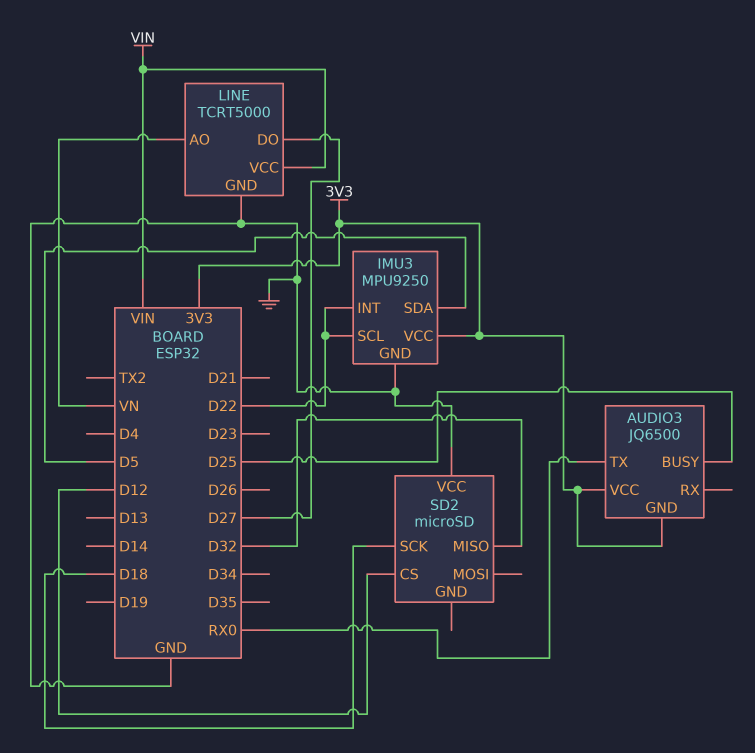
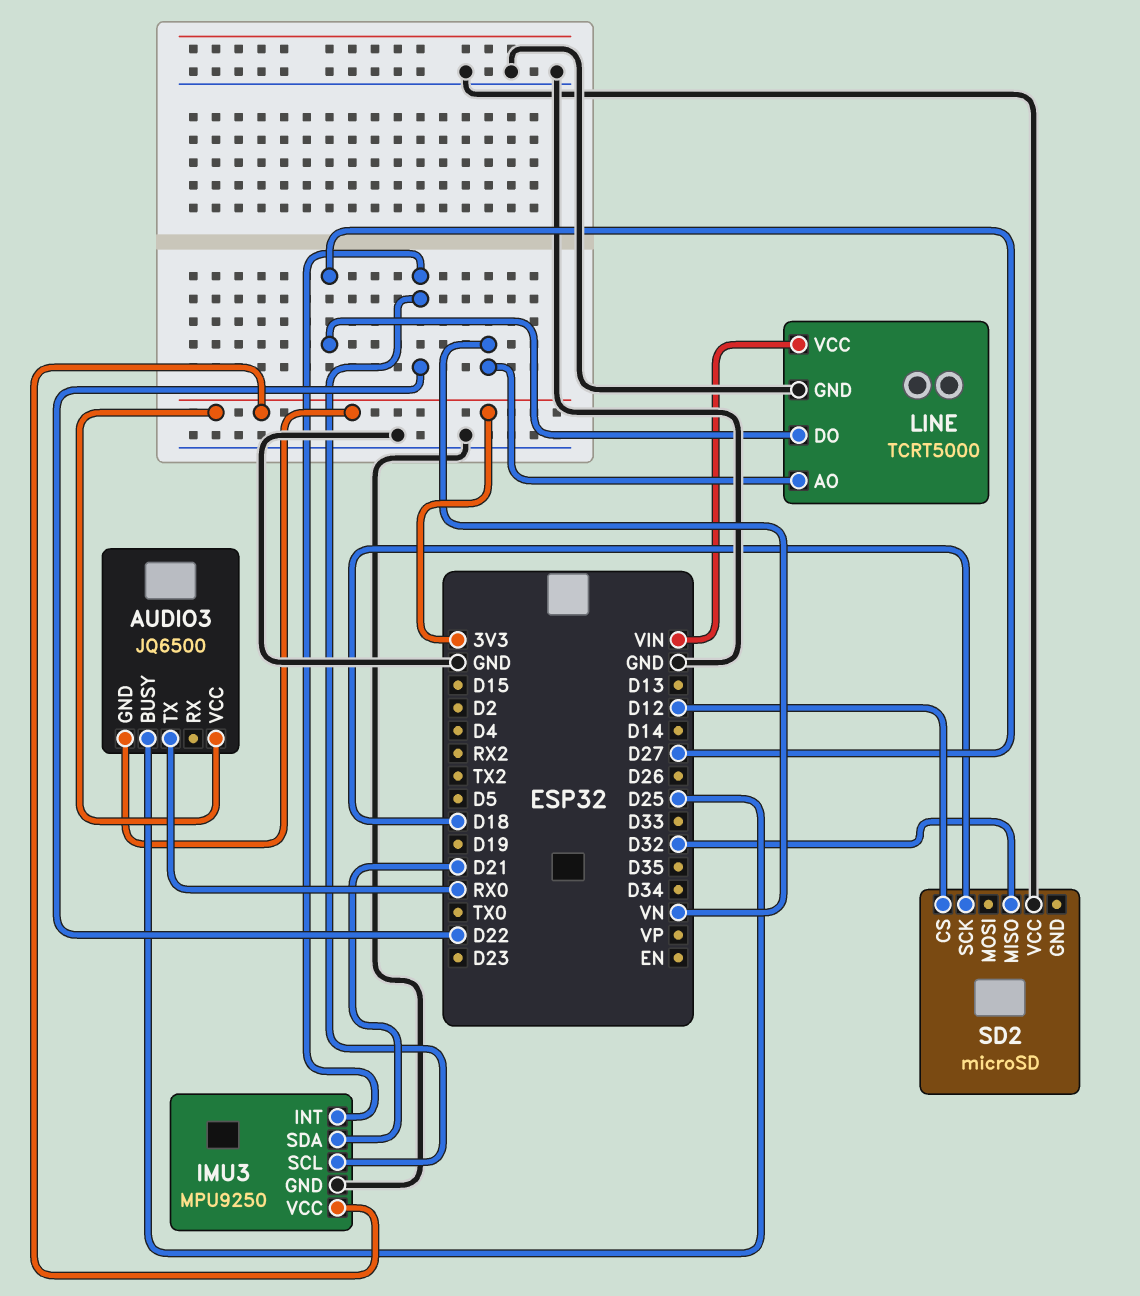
IMU3 pin SDA: D5 -> D21

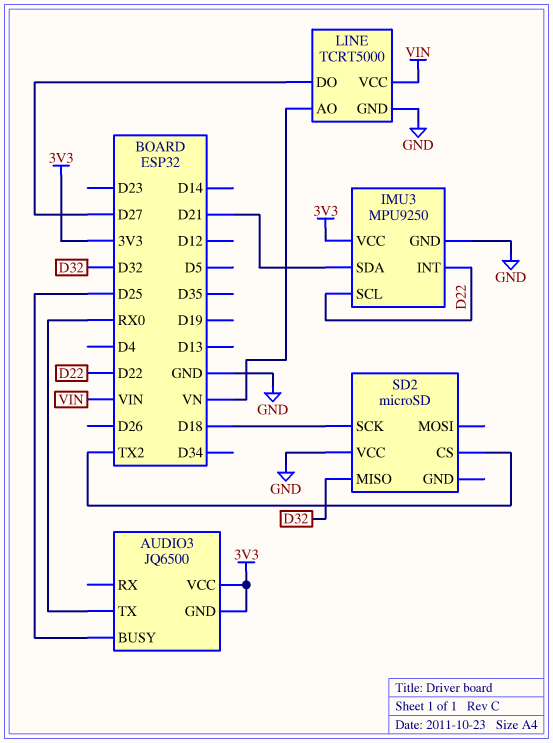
SD2 pin CS: D12 -> TX2

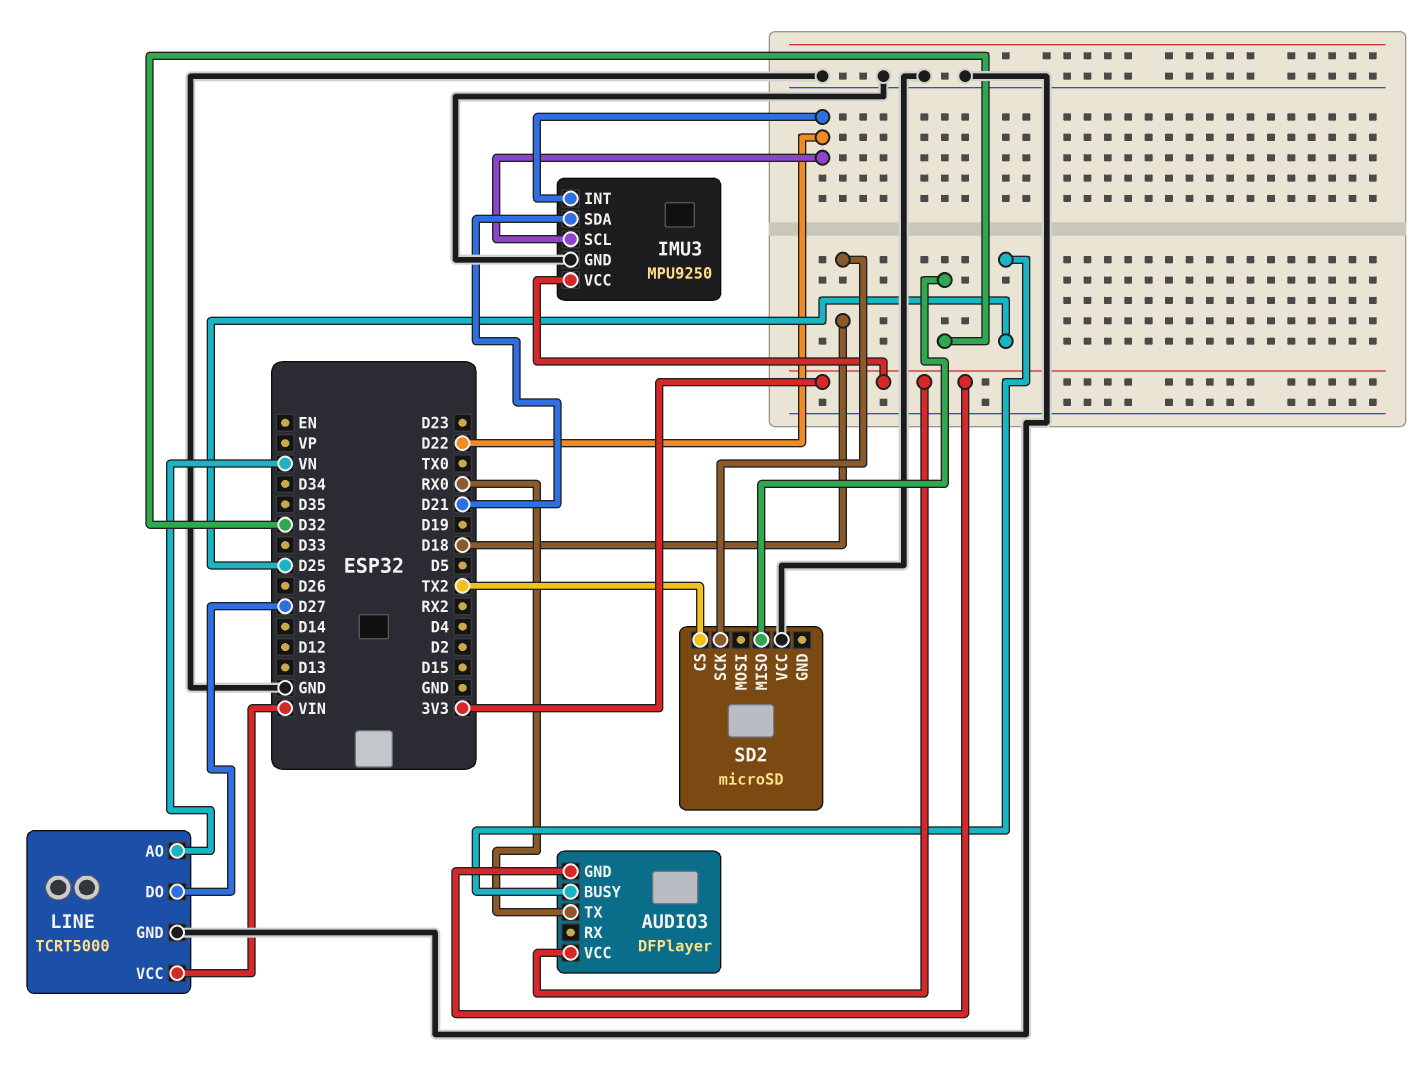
AUDIO3: JQ6500 -> DFPlayer

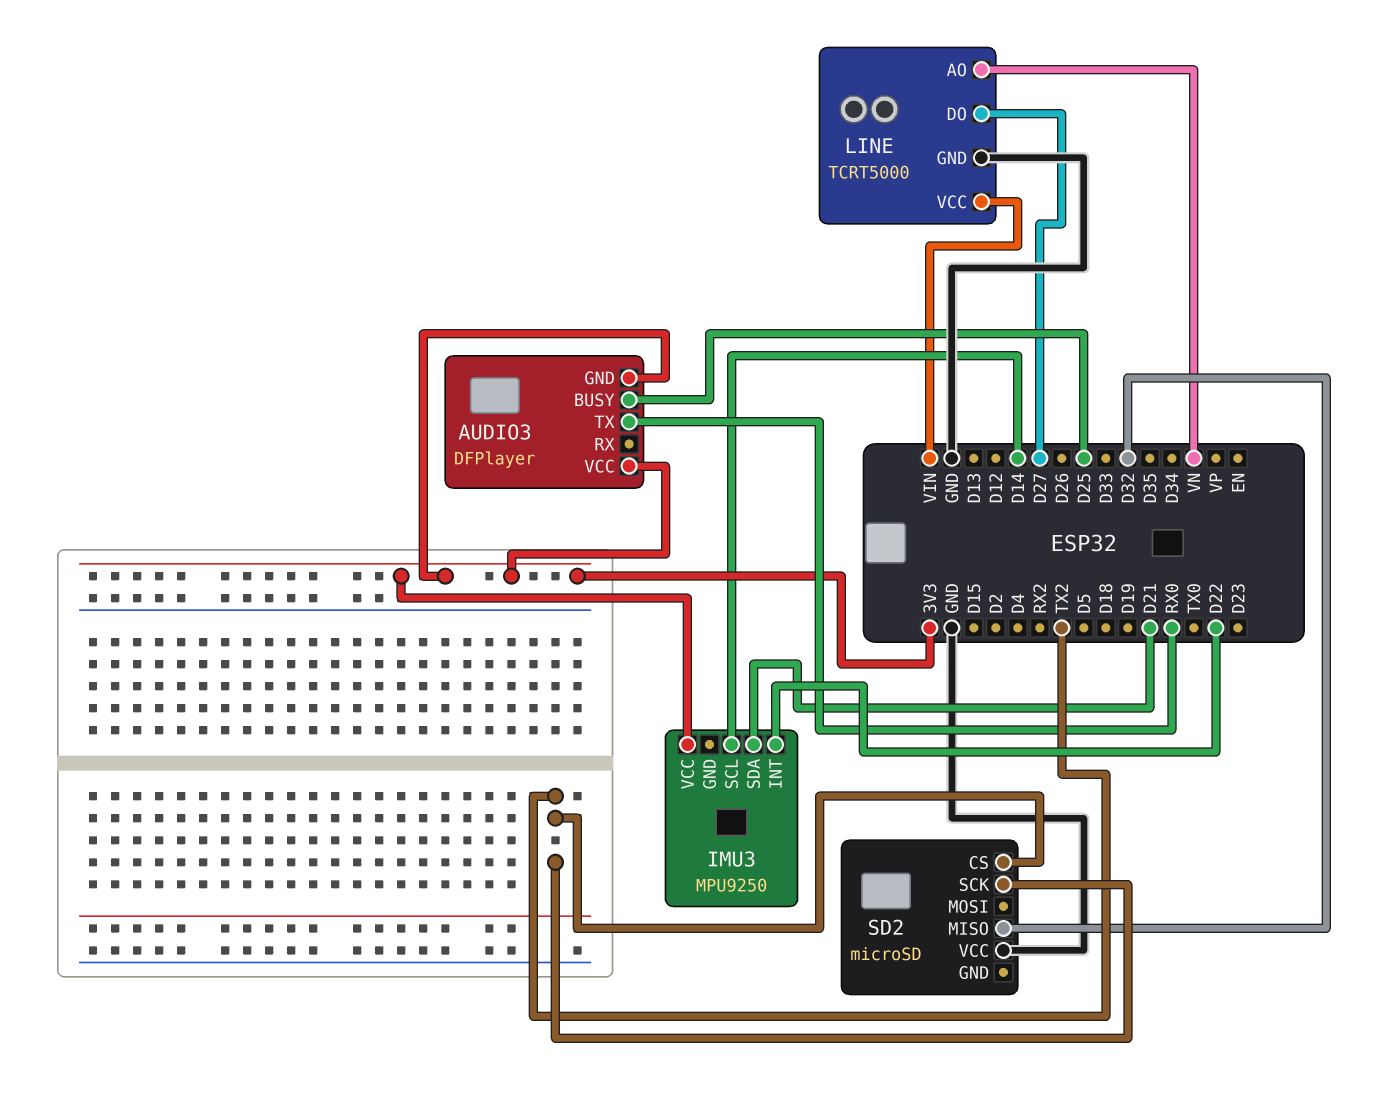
IMU3 pin GND: GND -> none
IMU3 pin SCL: D22 -> D14
SD2 pin SCK: D18 -> TX2

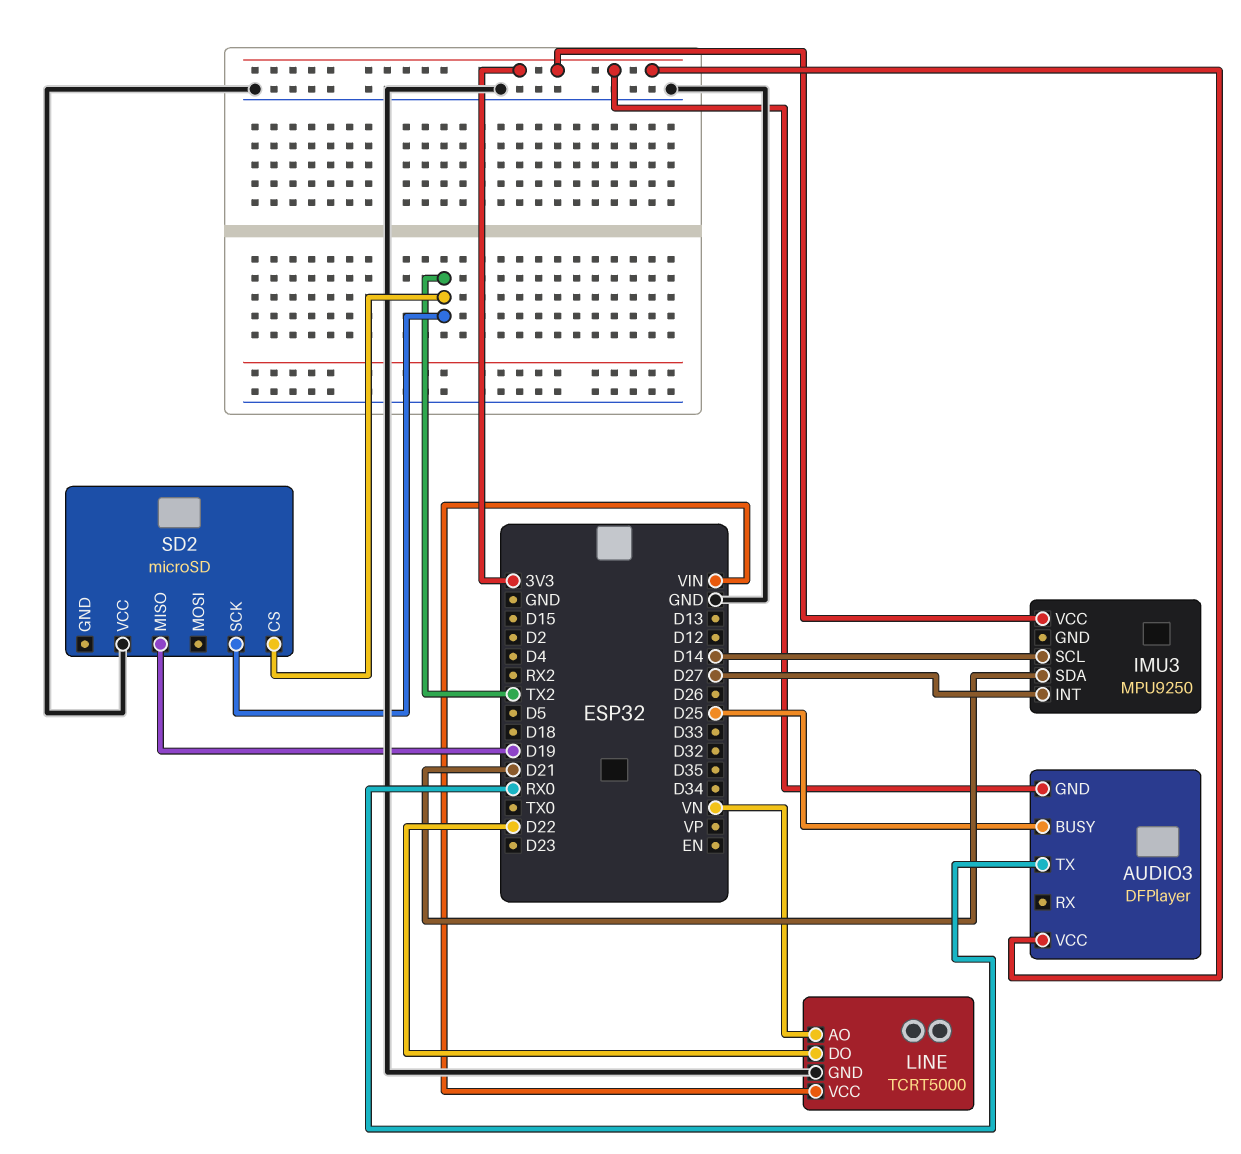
IMU3 pin INT: D22 -> D27
LINE pin DO: D27 -> D22
SD2 pin MISO: D32 -> D19

